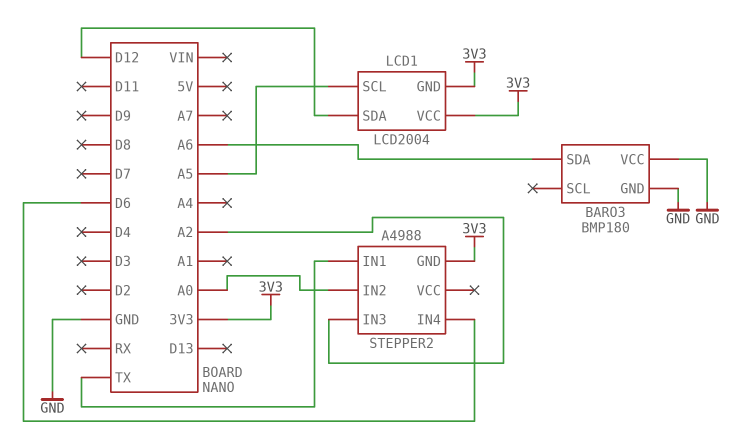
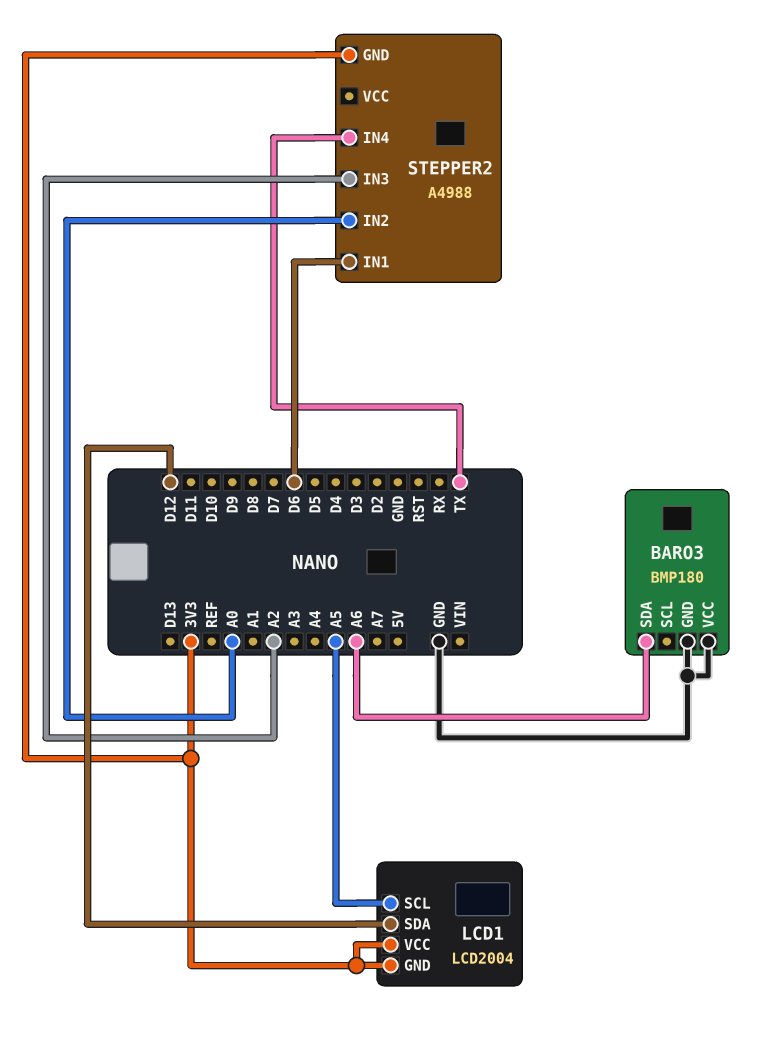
STEPPER2 pin IN1: TX -> D6
STEPPER2 pin IN4: D6 -> TX

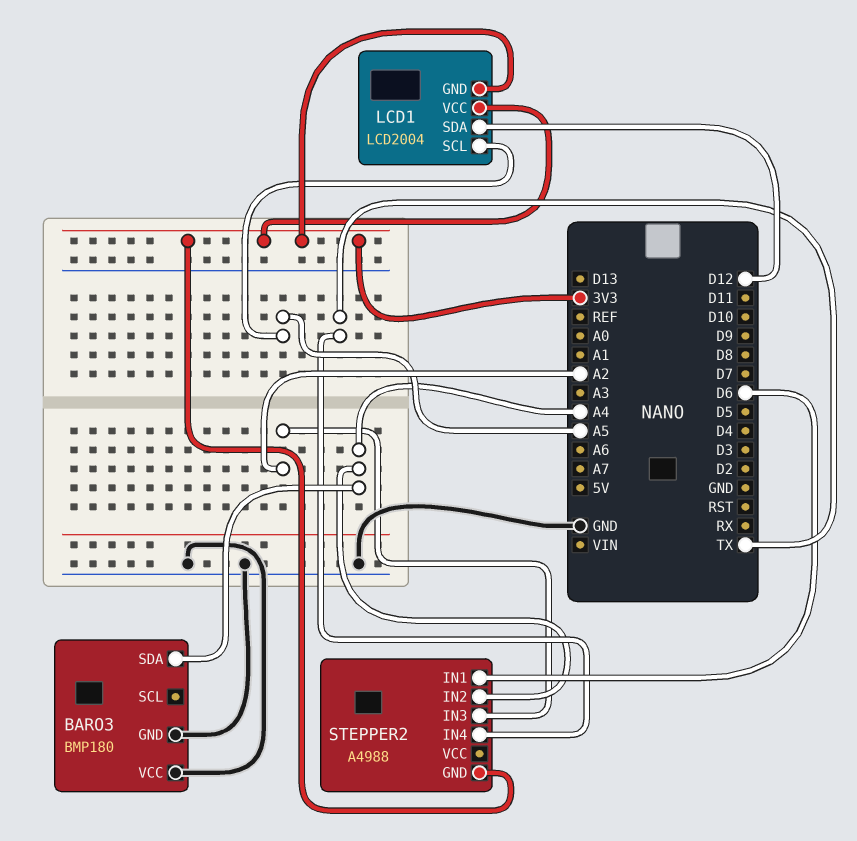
BARO3 pin SDA: A6 -> A4
STEPPER2 pin IN2: A0 -> A4

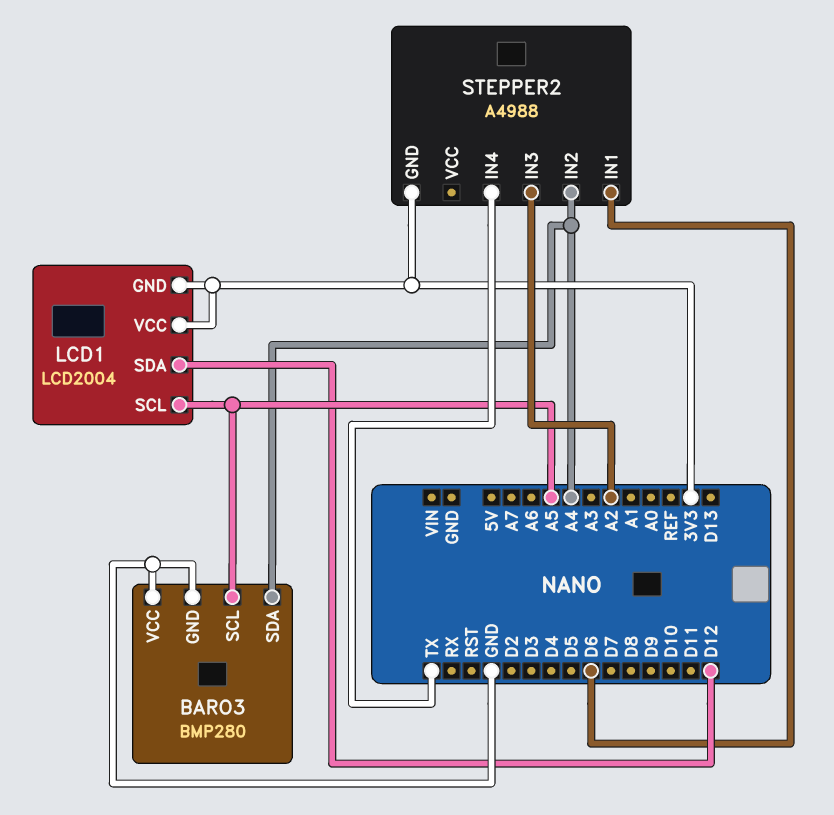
BARO3: BMP180 -> BMP280
BARO3 pin SCL: none -> A5

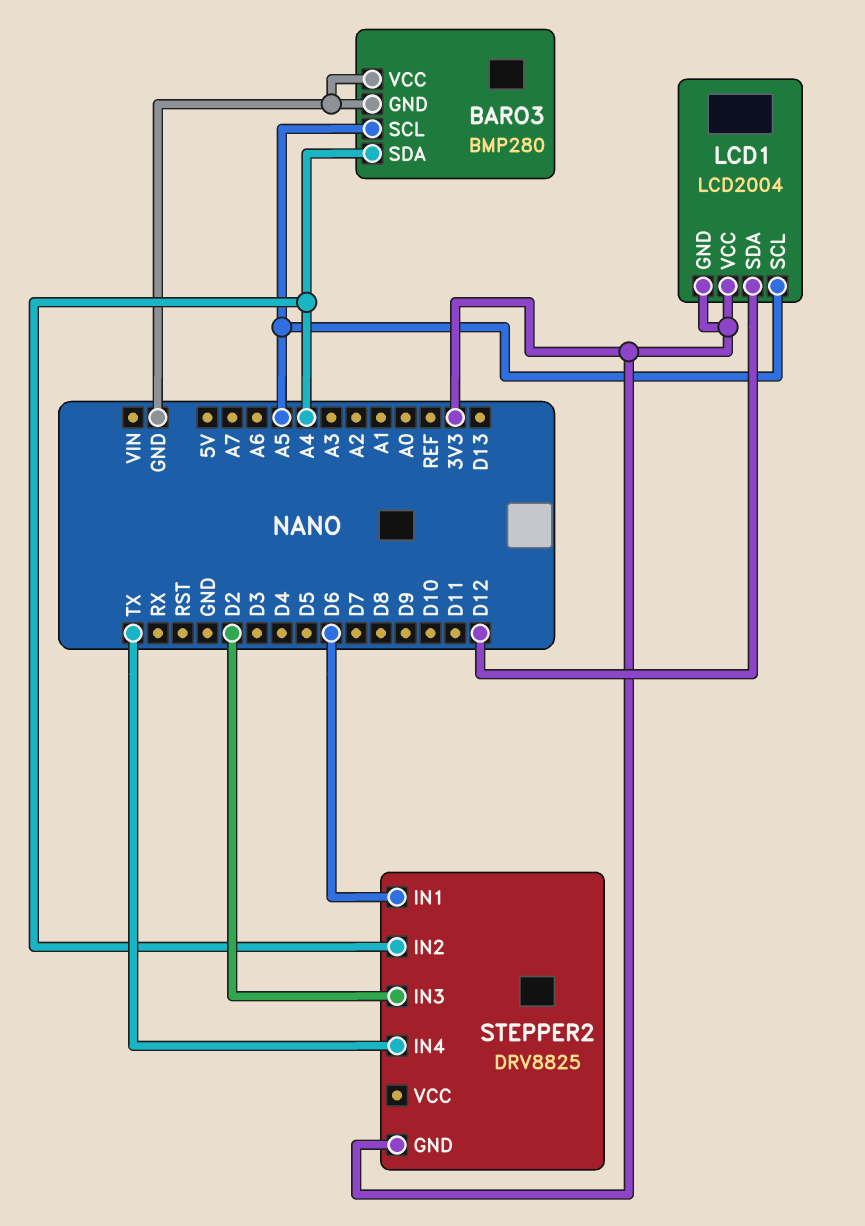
STEPPER2: A4988 -> DRV8825
STEPPER2 pin IN3: A2 -> D2

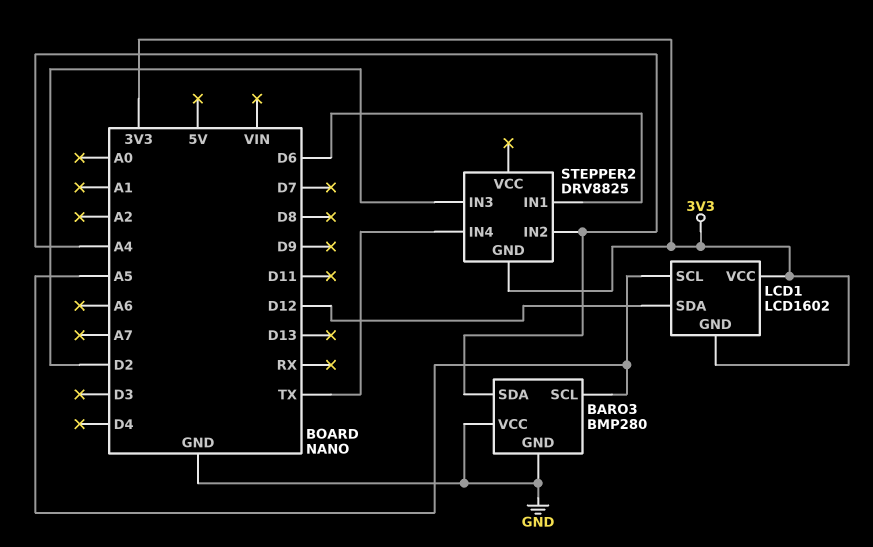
LCD1: LCD2004 -> LCD1602

